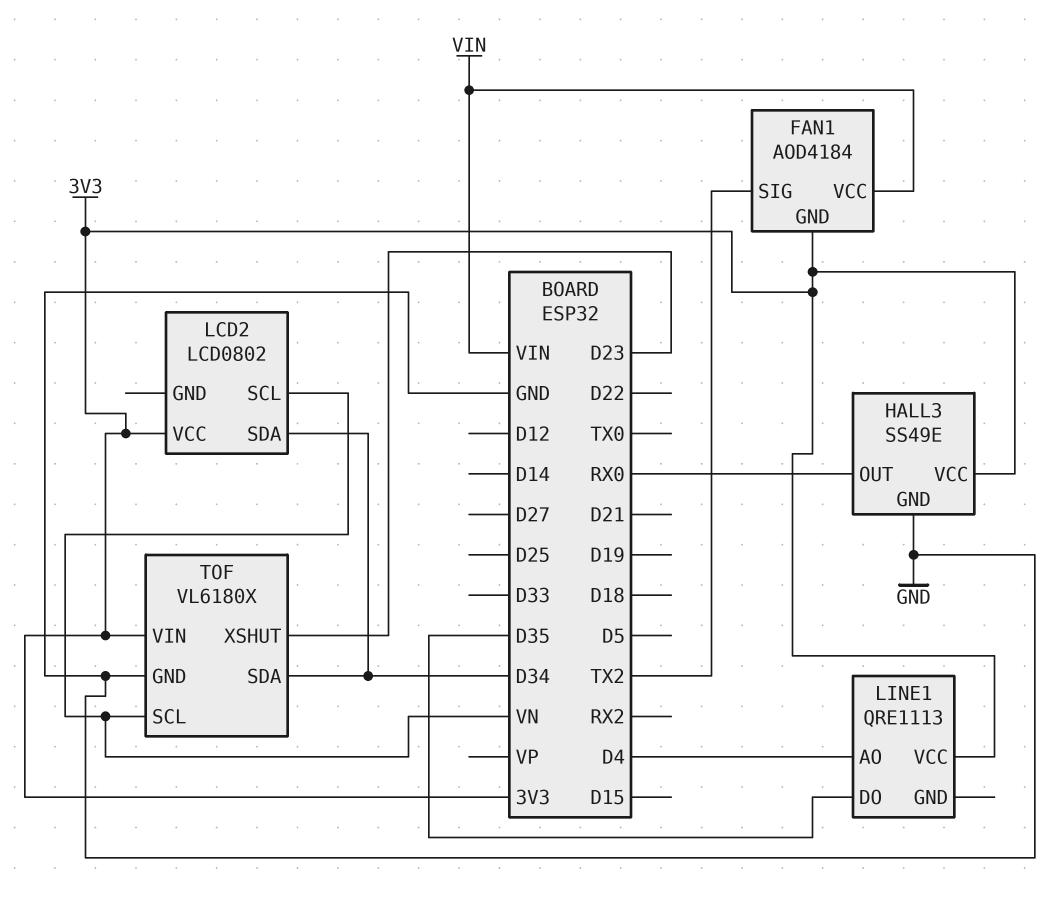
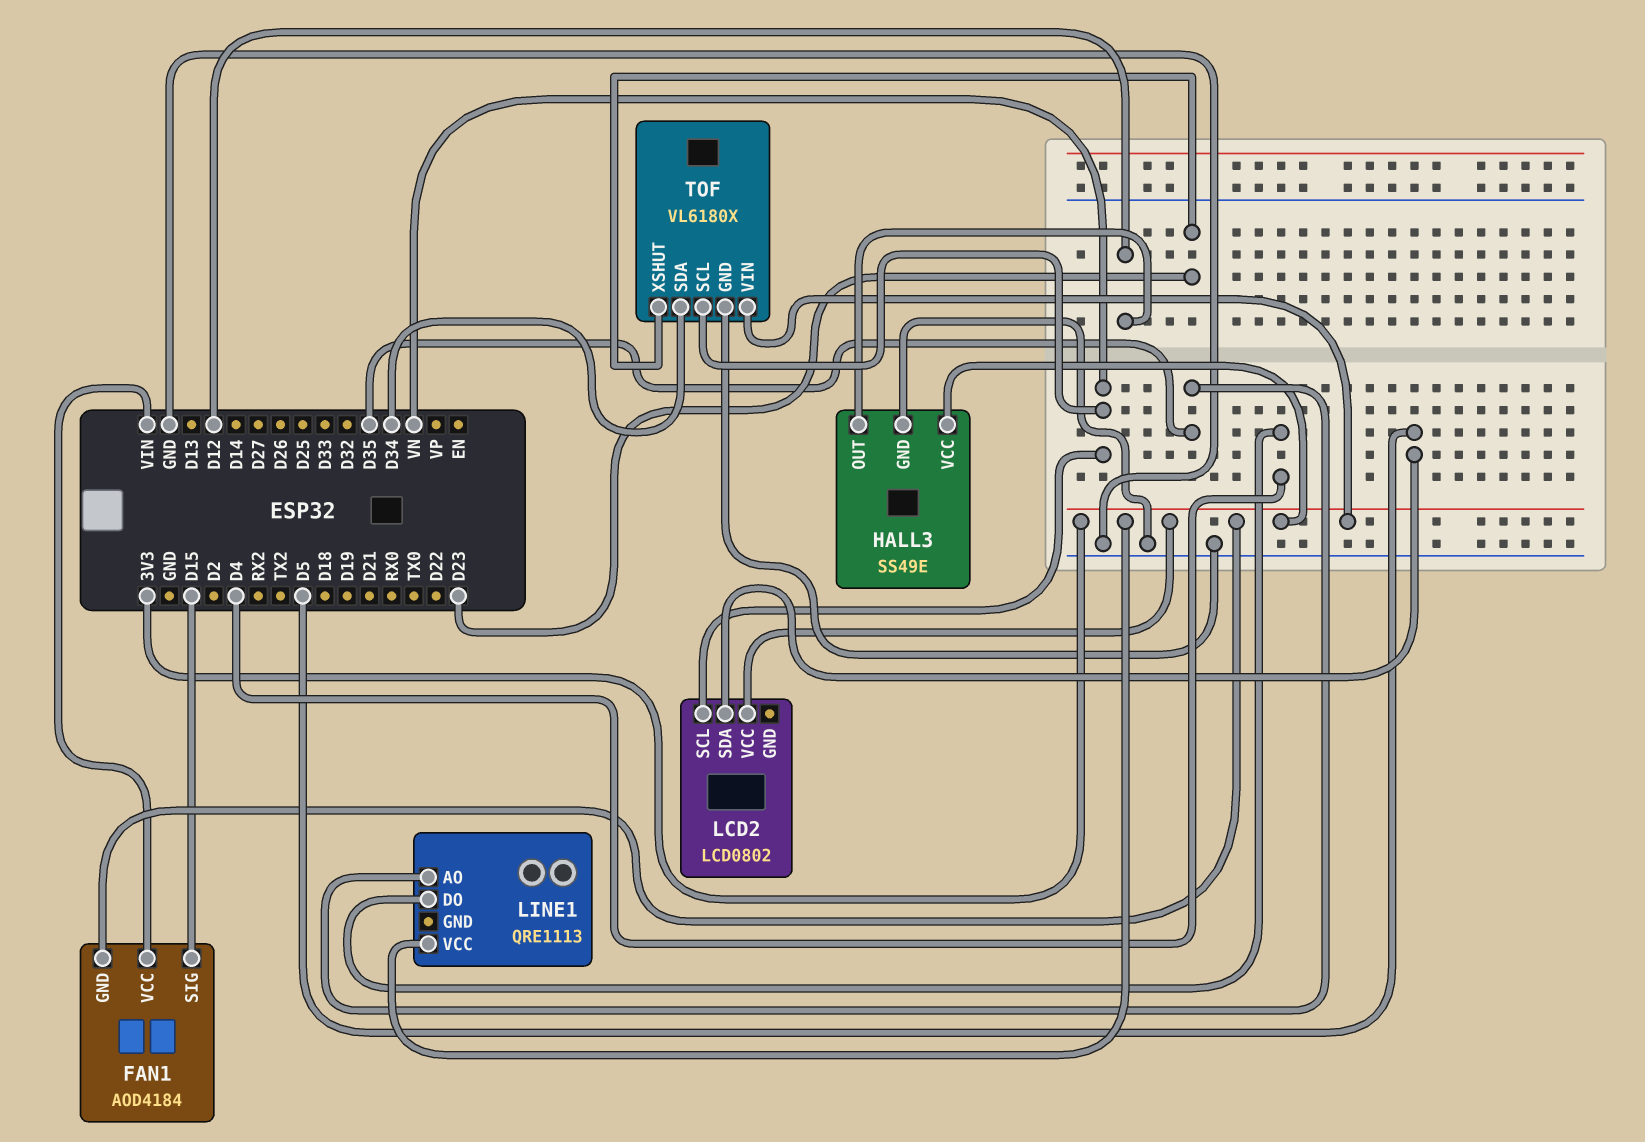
FAN1 pin SIG: TX2 -> D15
HALL3 pin OUT: RX0 -> D12
LCD2 pin SDA: D34 -> D5
LINE1 pin AO: D4 -> D35
LINE1 pin DO: D35 -> D4

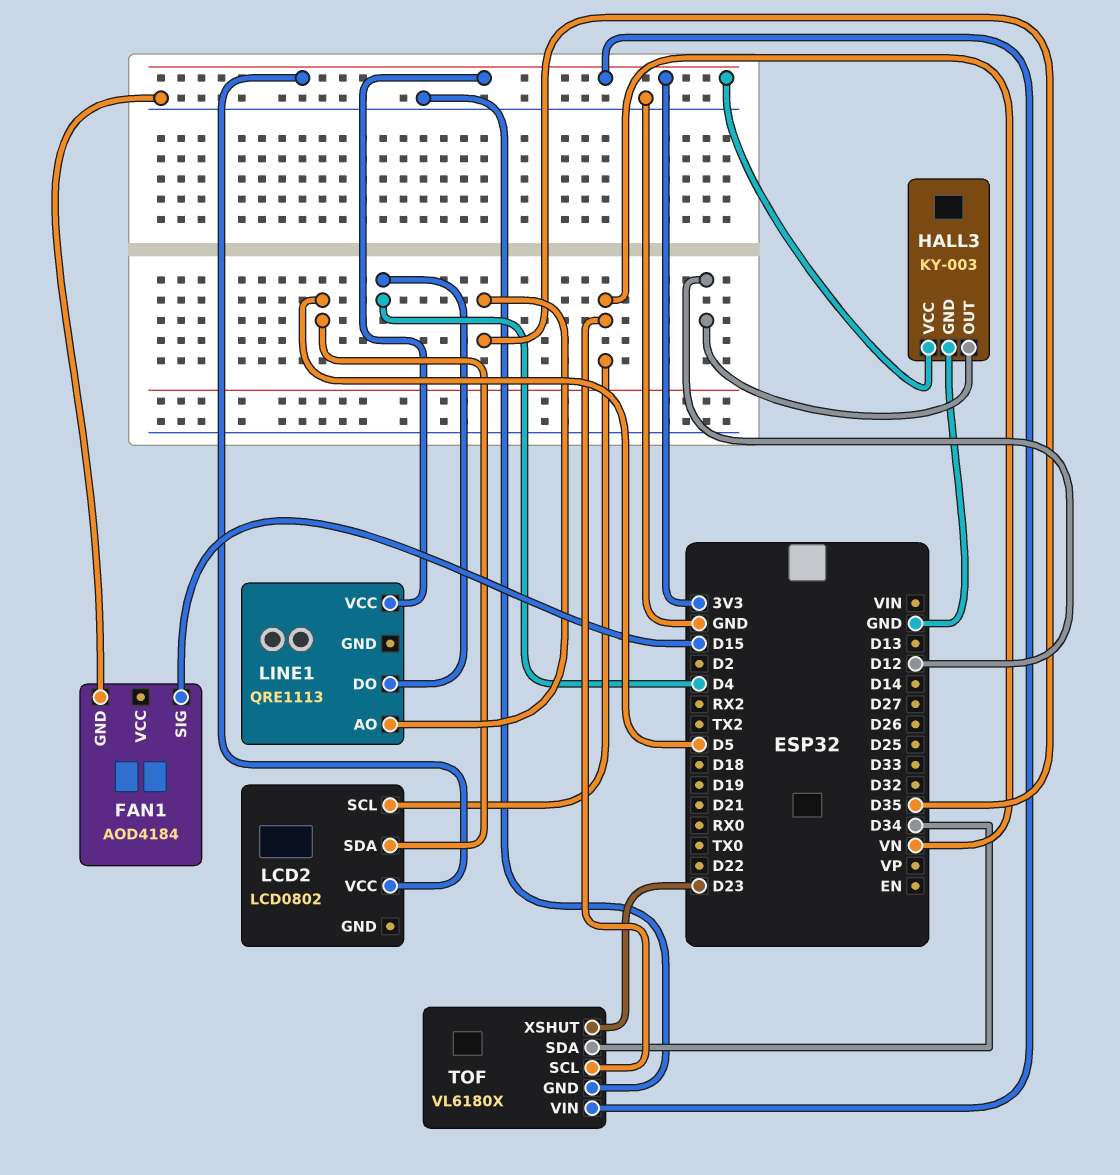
FAN1 pin GND: 3V3 -> GND
FAN1 pin VCC: VIN -> none
HALL3: SS49E -> KY-003

